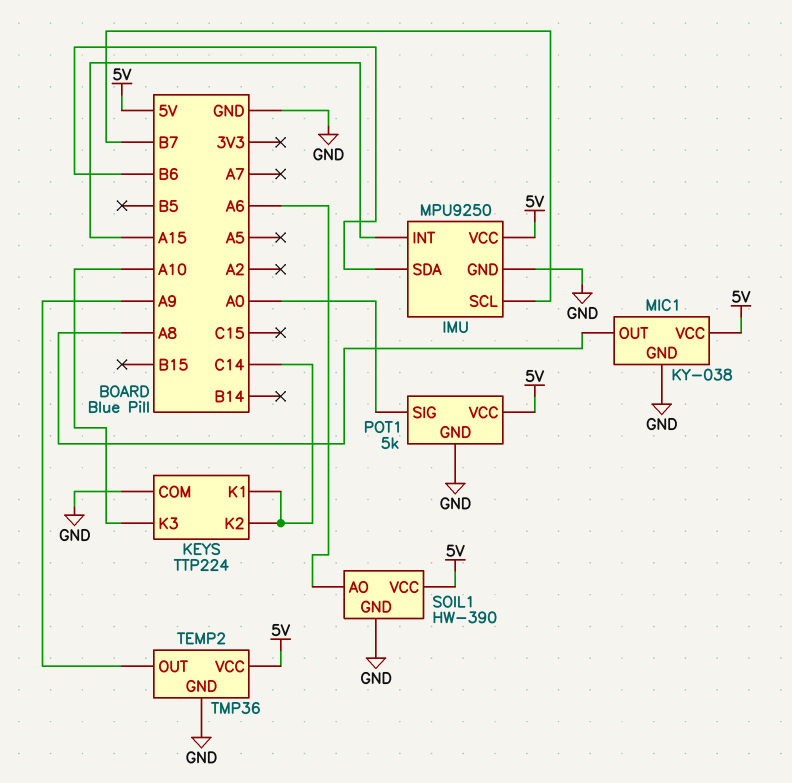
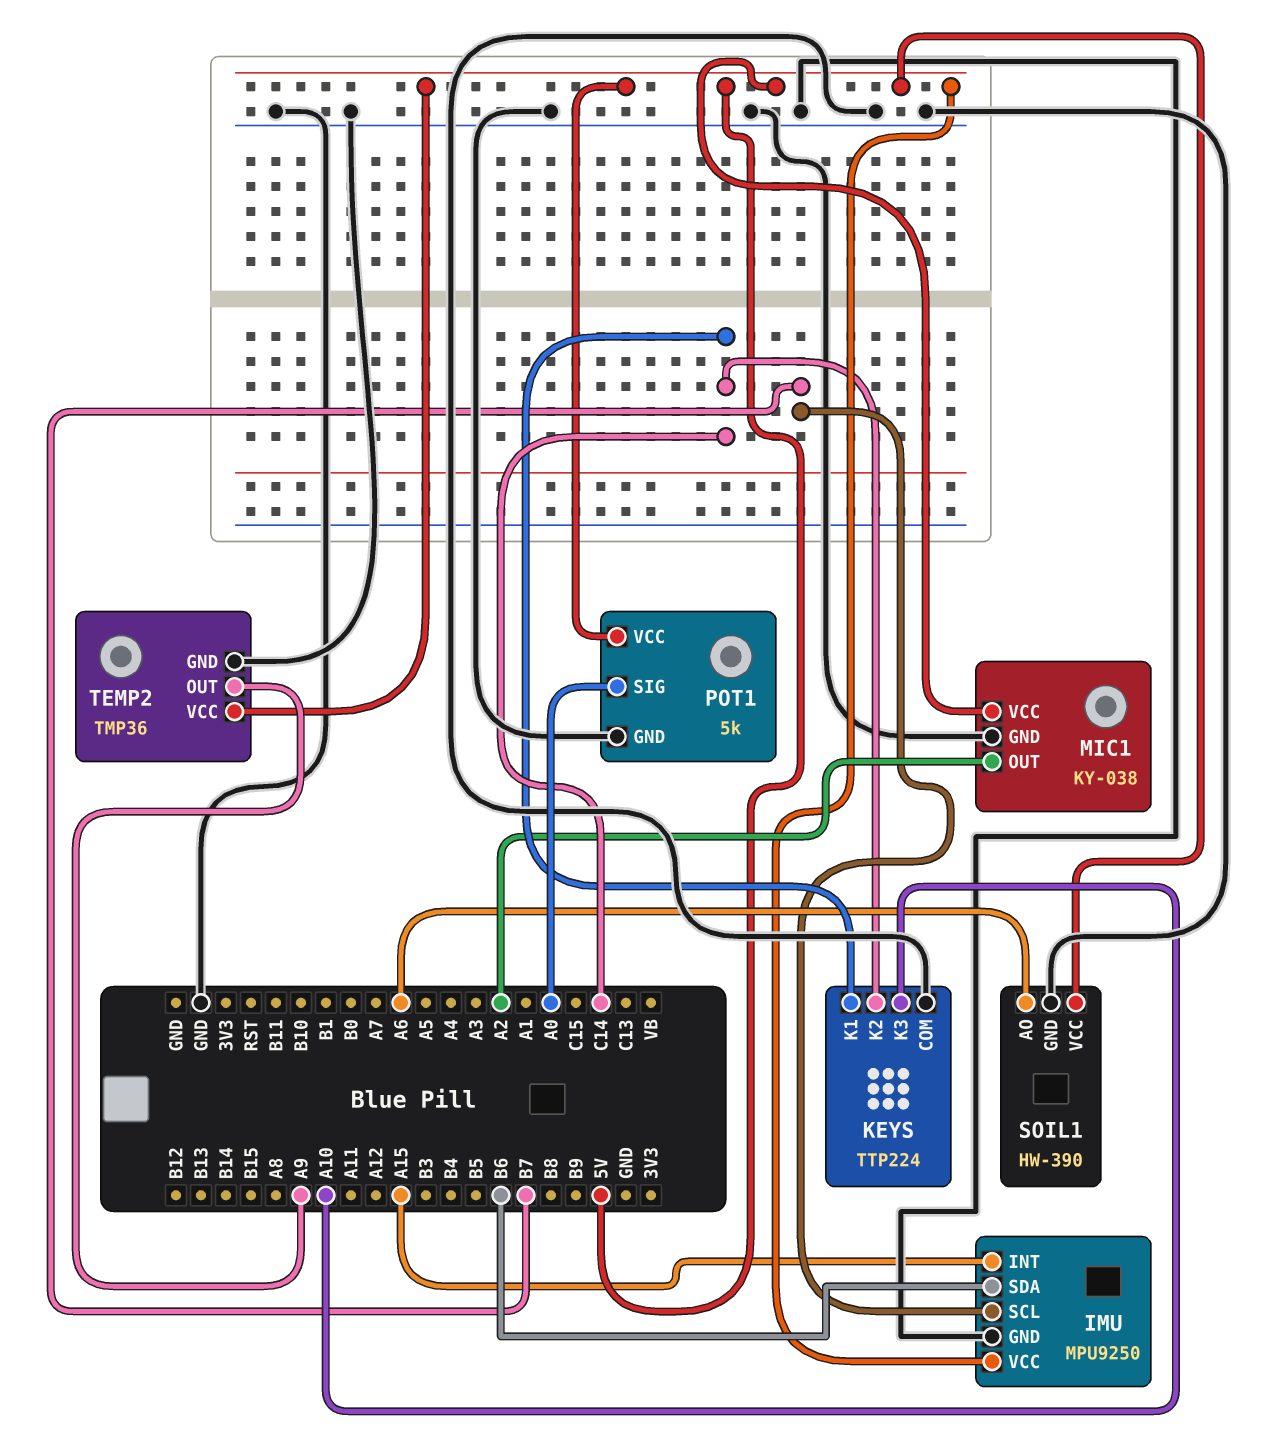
MIC1 pin OUT: A8 -> A2

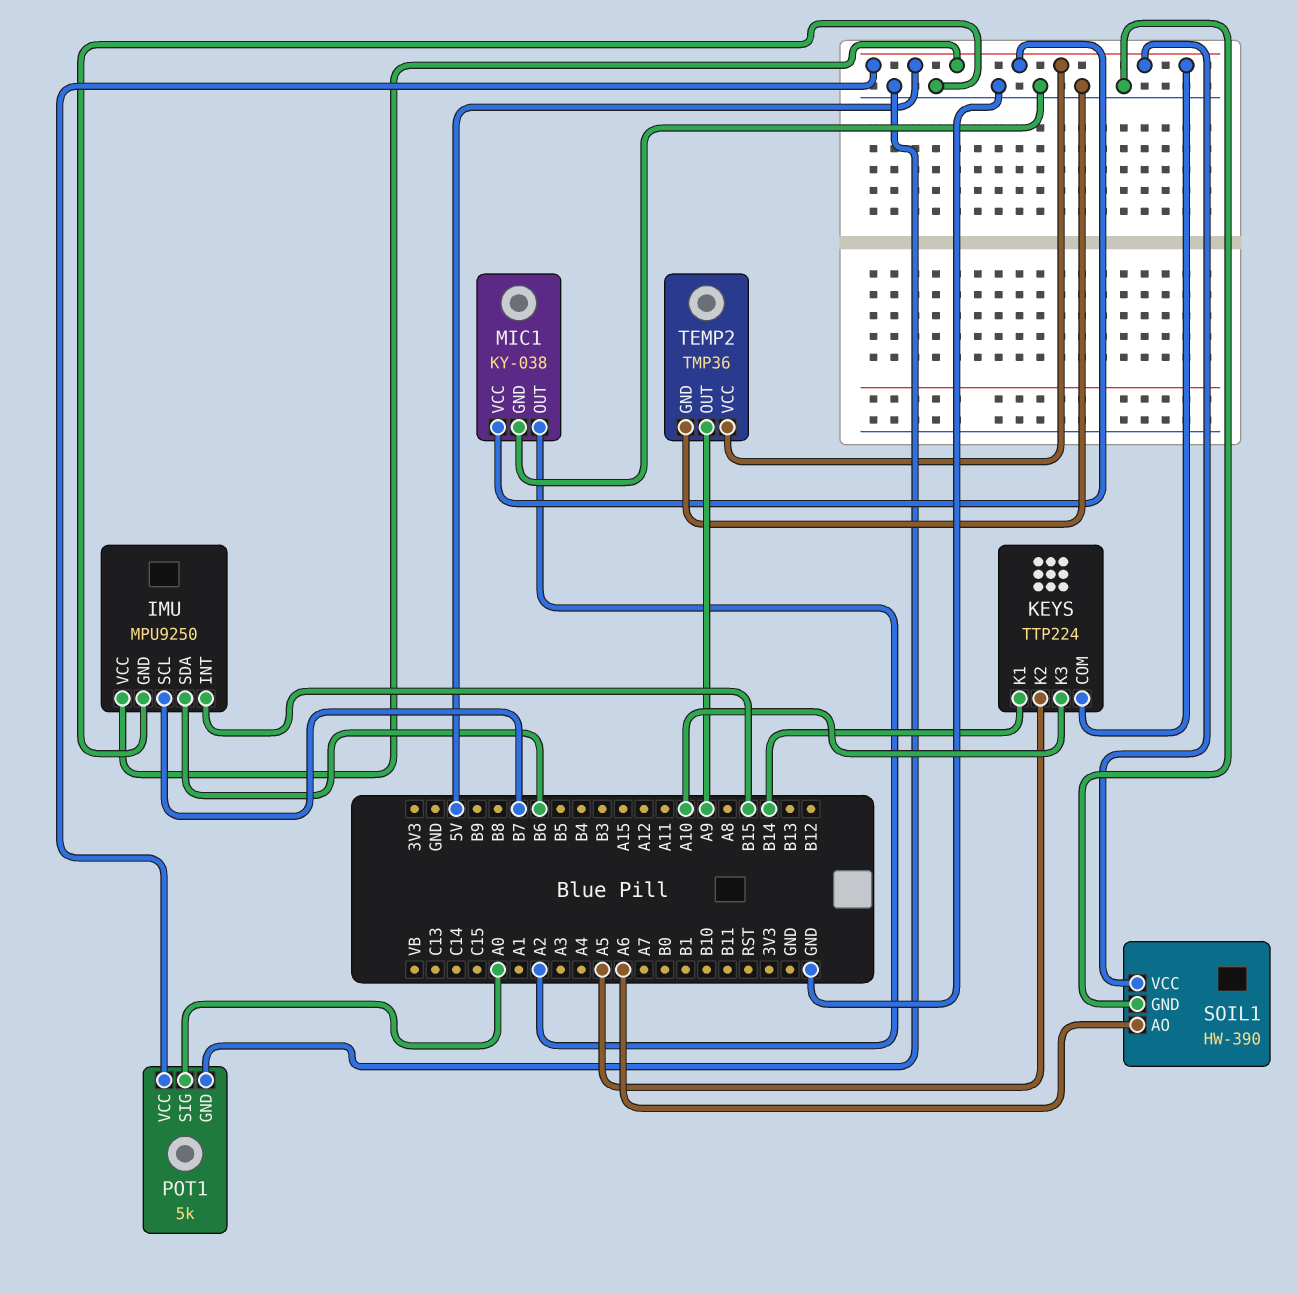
IMU pin INT: A15 -> B15
KEYS pin COM: GND -> 5V
KEYS pin K1: C14 -> B14
KEYS pin K2: C14 -> A5

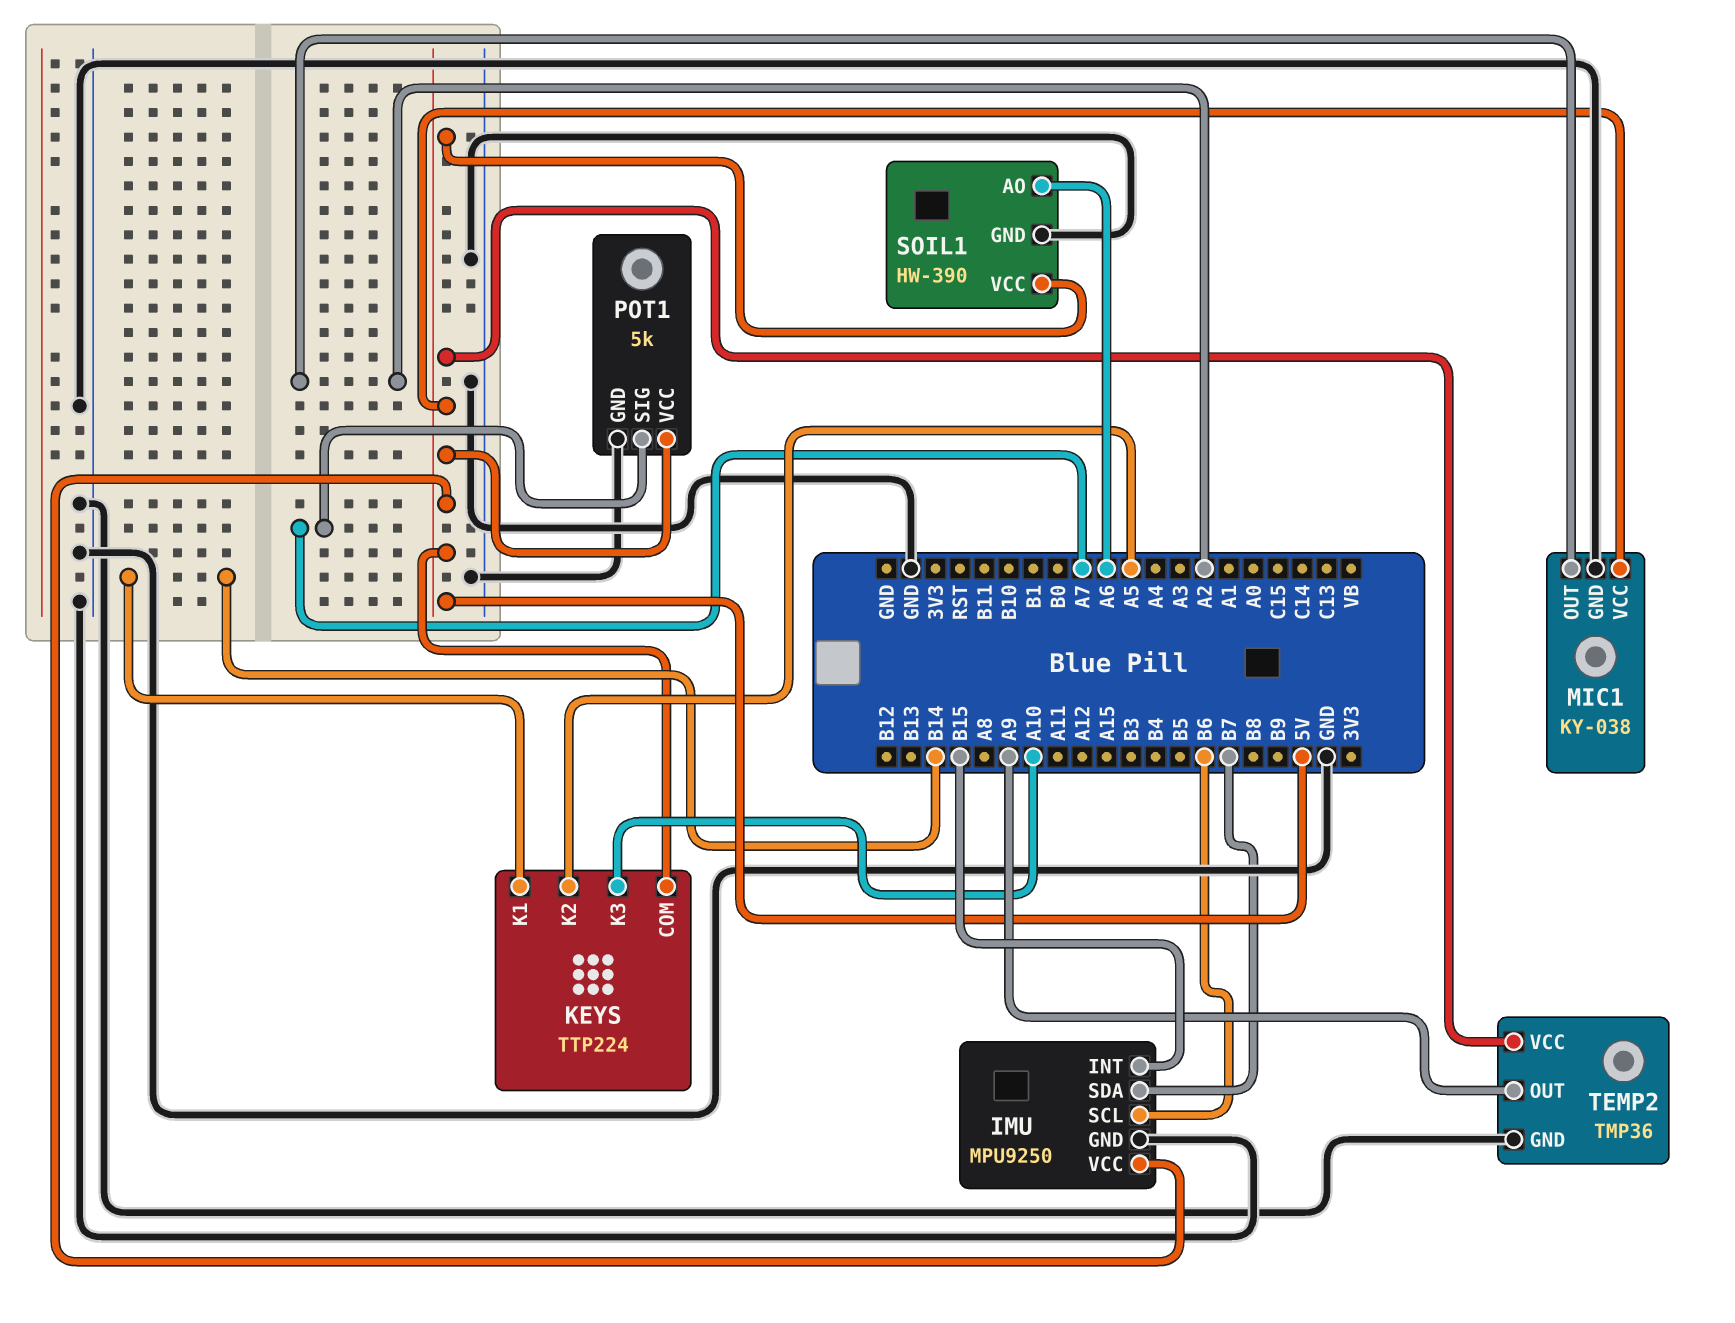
IMU pin SCL: B7 -> B6
IMU pin SDA: B6 -> B7
POT1 pin SIG: A0 -> A7

